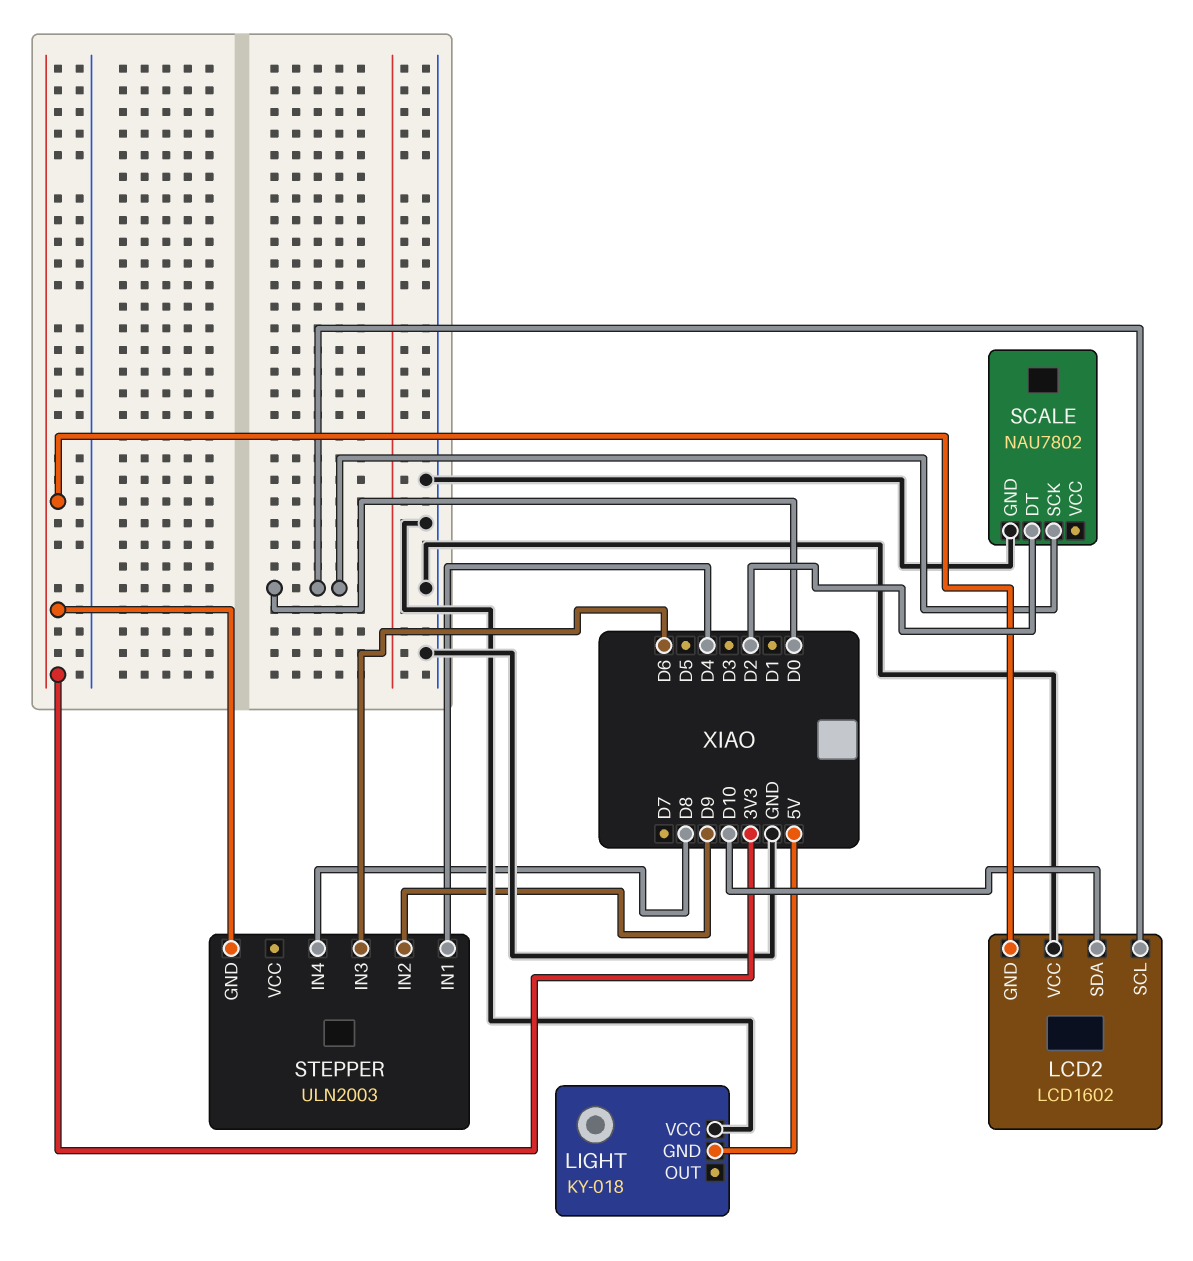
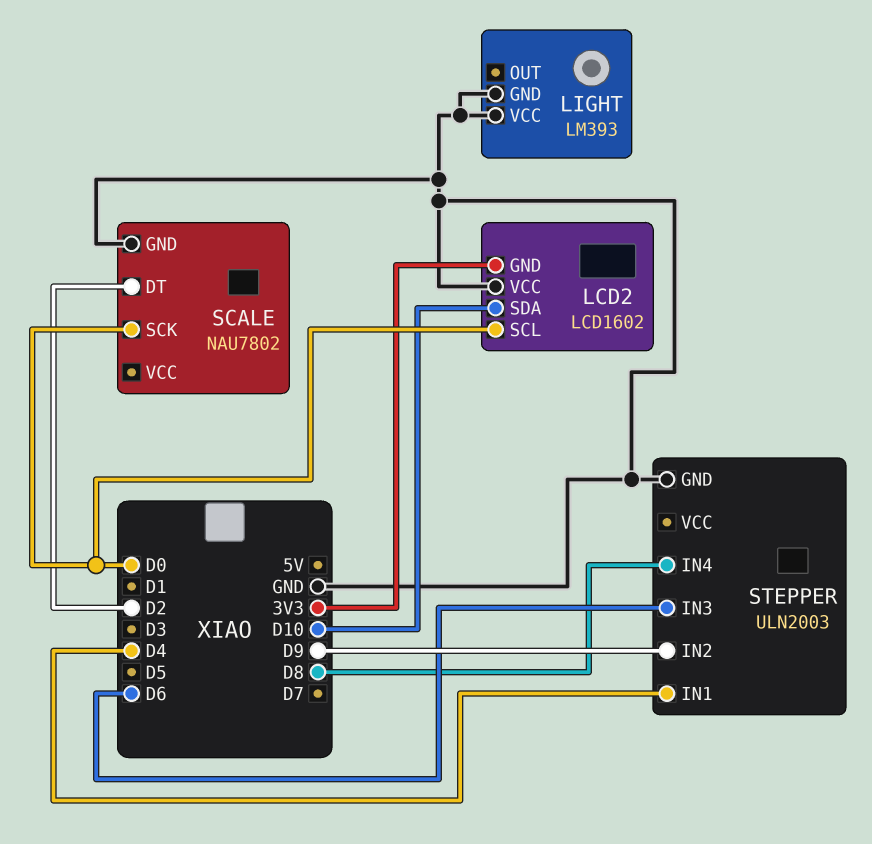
LIGHT: KY-018 -> LM393
LIGHT pin GND: 5V -> GND
STEPPER pin GND: 3V3 -> GND

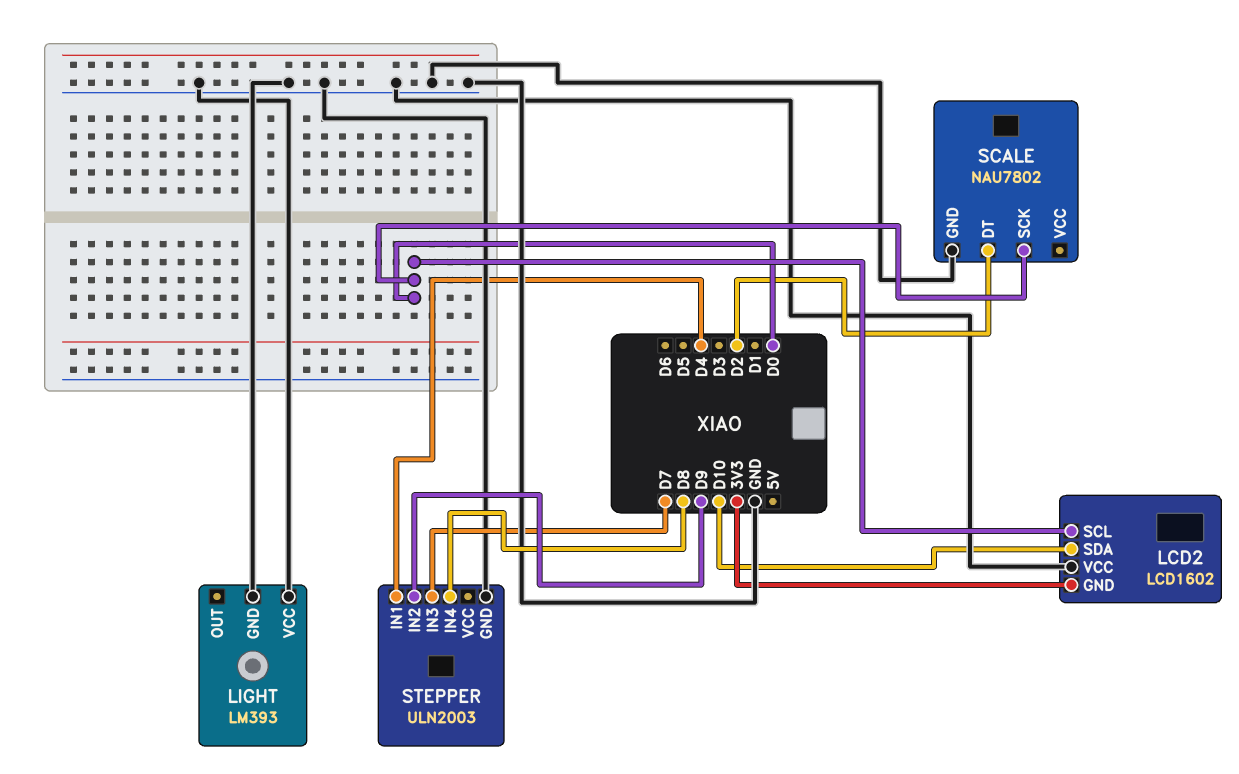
STEPPER pin IN3: D6 -> D7

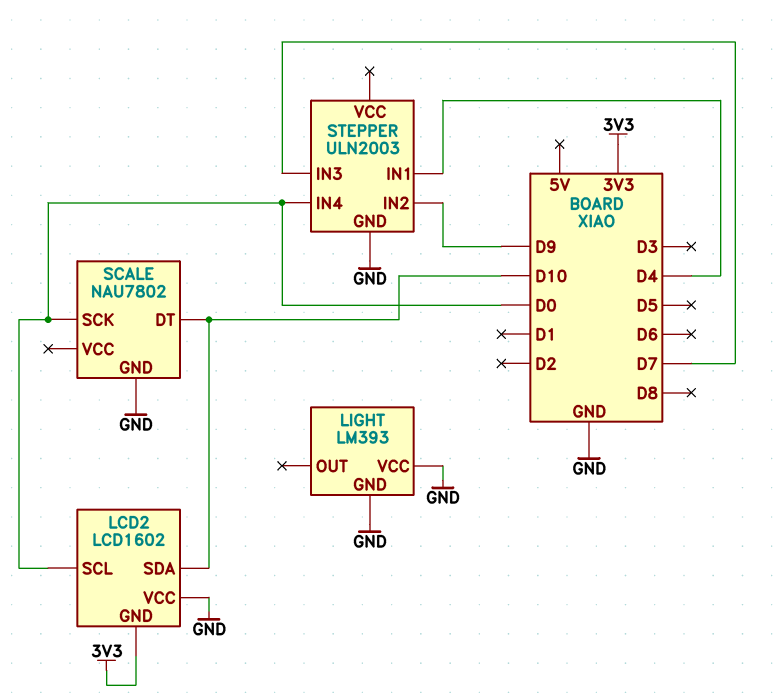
SCALE pin DT: D2 -> D10
STEPPER pin IN4: D8 -> D0

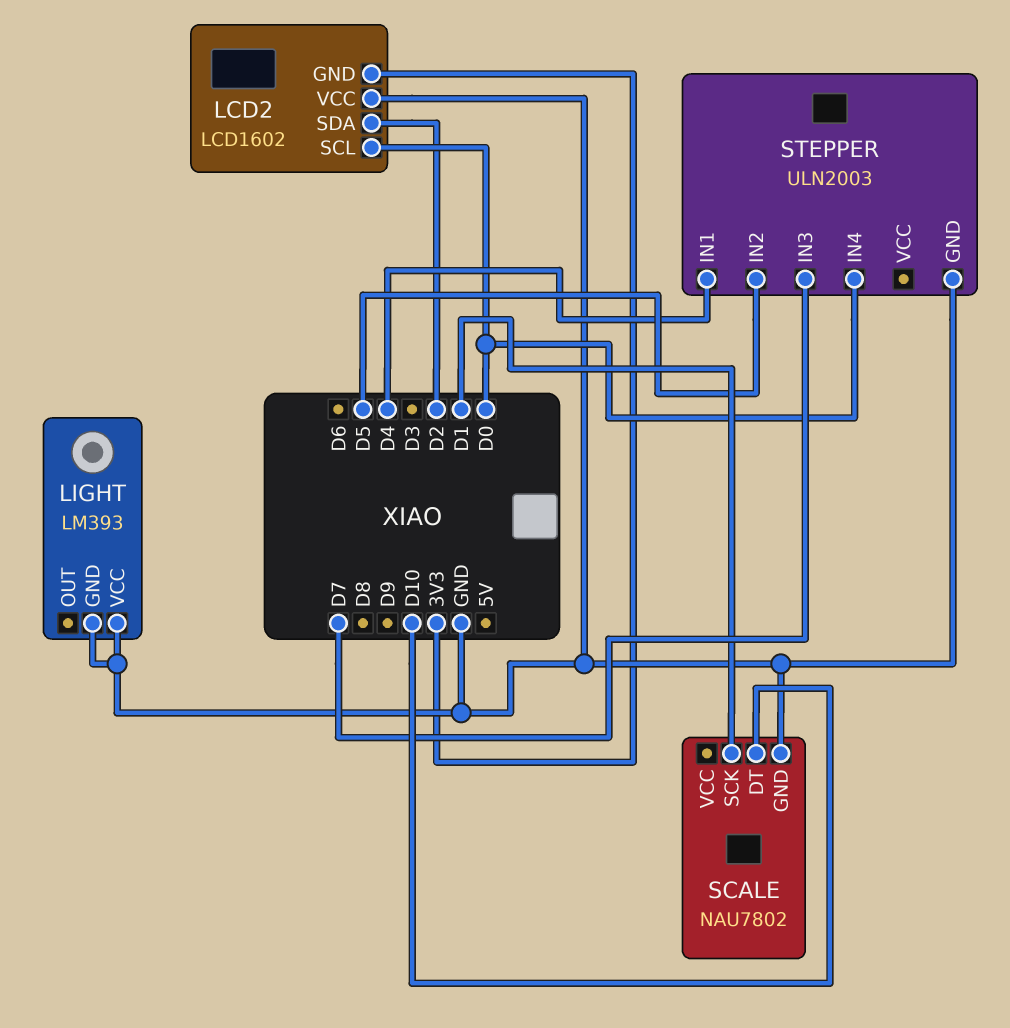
LCD2 pin SDA: D10 -> D2
SCALE pin SCK: D0 -> D1
STEPPER pin IN2: D9 -> D5

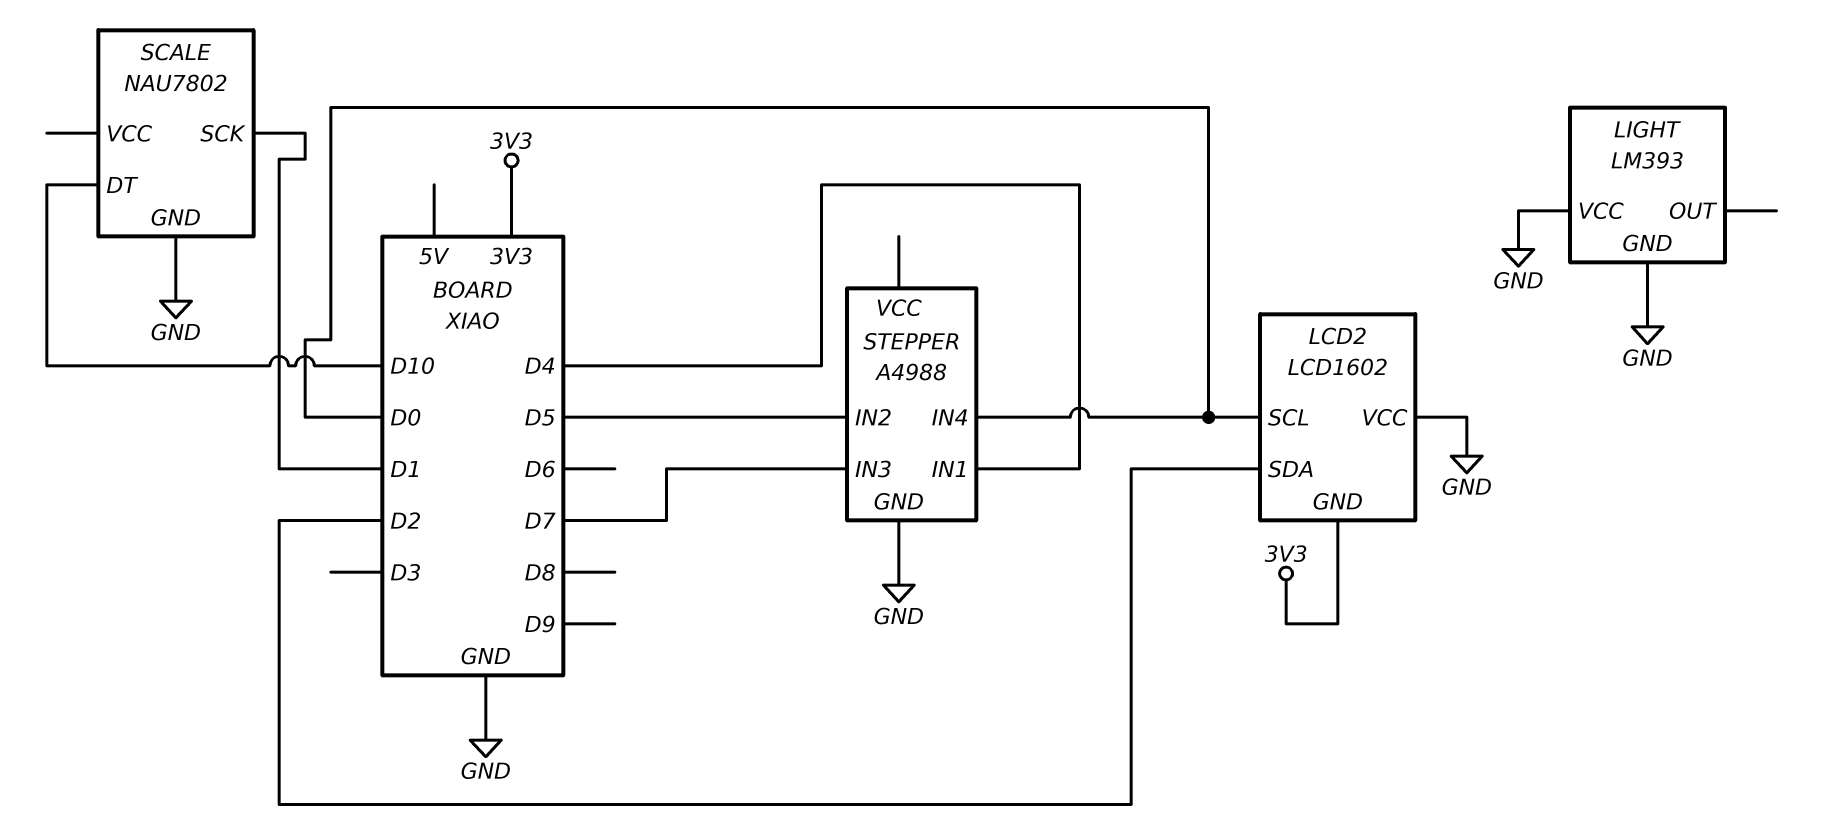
STEPPER: ULN2003 -> A4988

